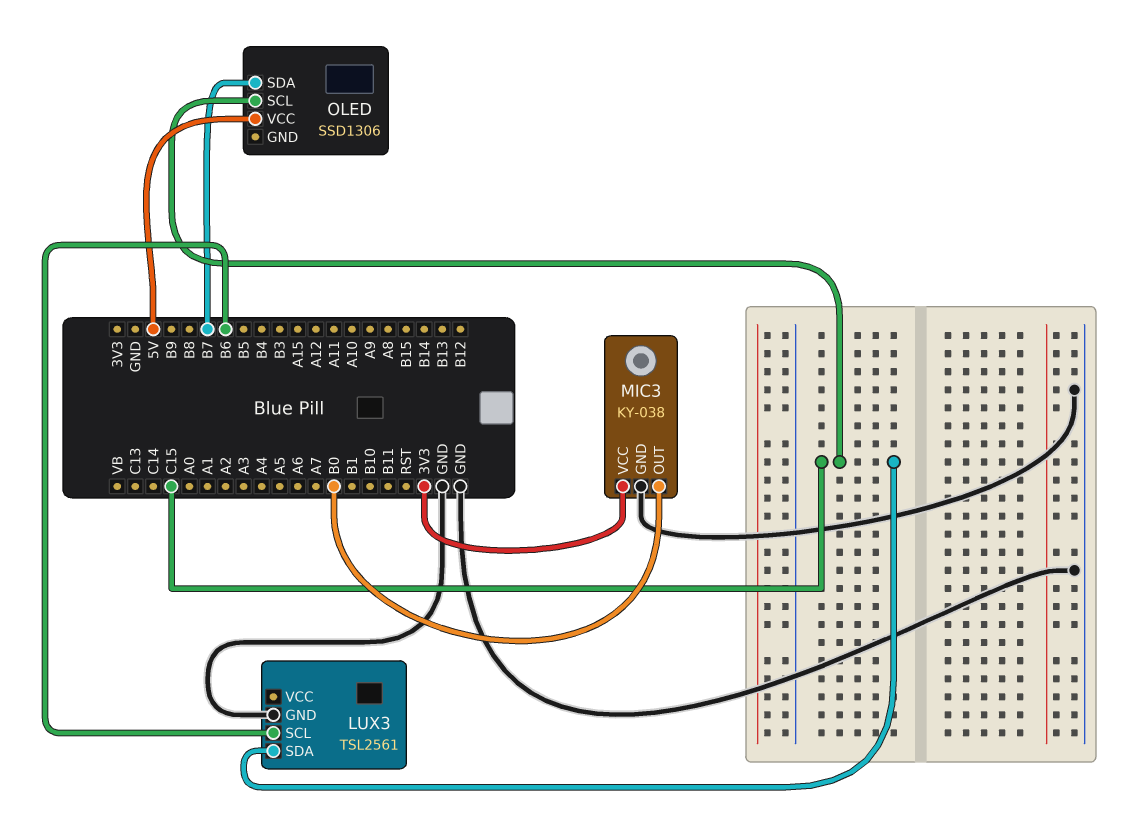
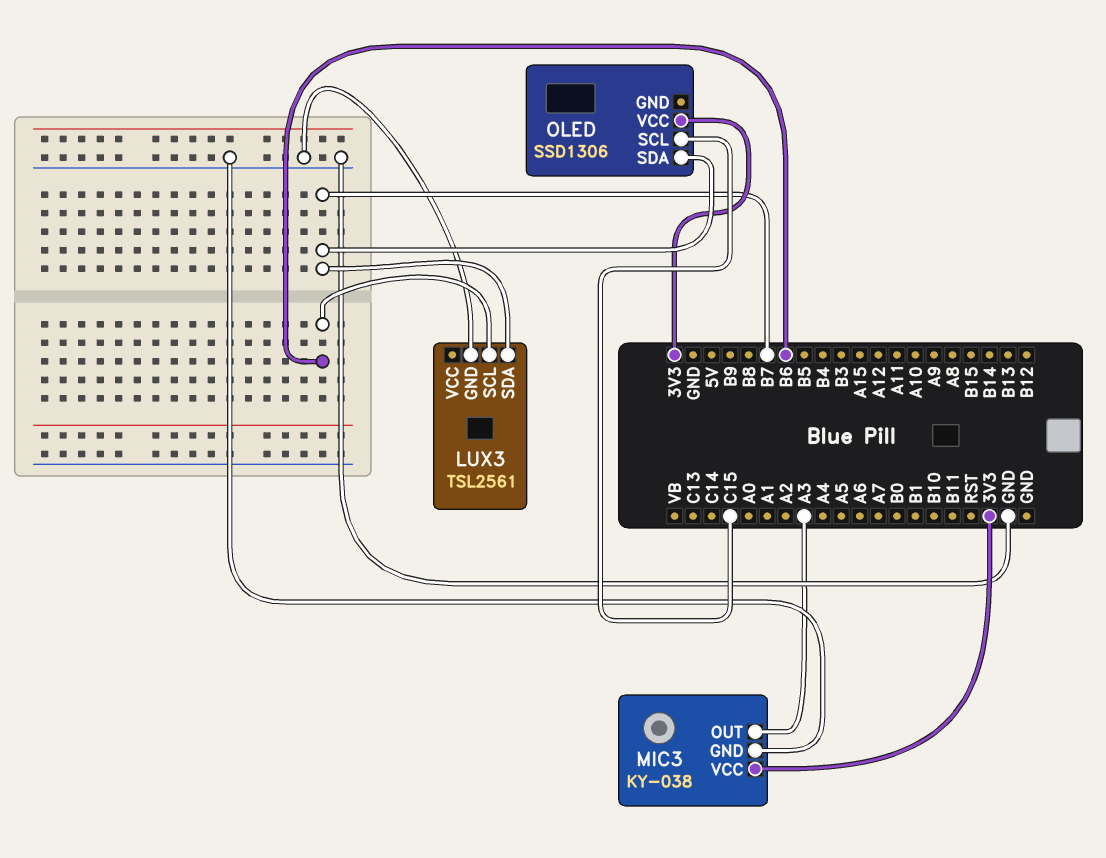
LUX3 pin SDA: C15 -> B7
MIC3 pin OUT: B0 -> A3
OLED pin VCC: 5V -> 3V3

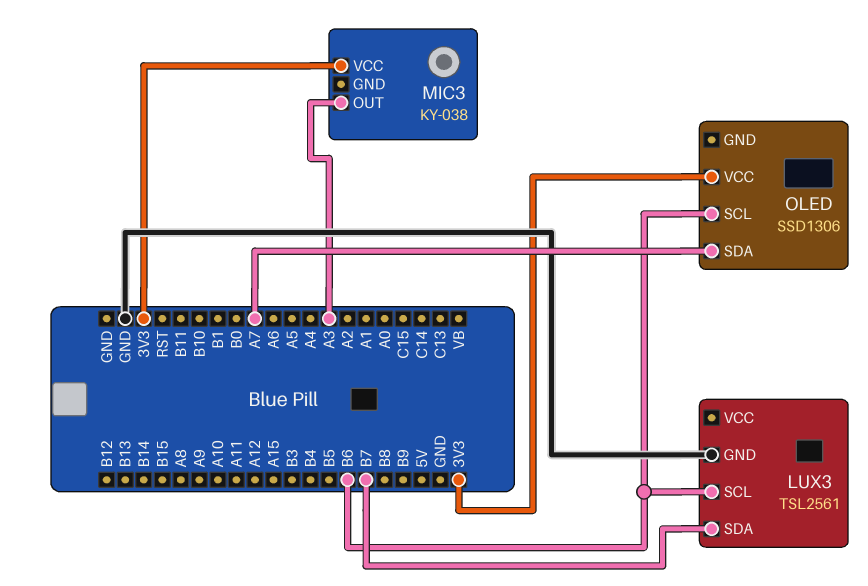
MIC3 pin GND: GND -> none
OLED pin SCL: C15 -> B6
OLED pin SDA: B7 -> A7

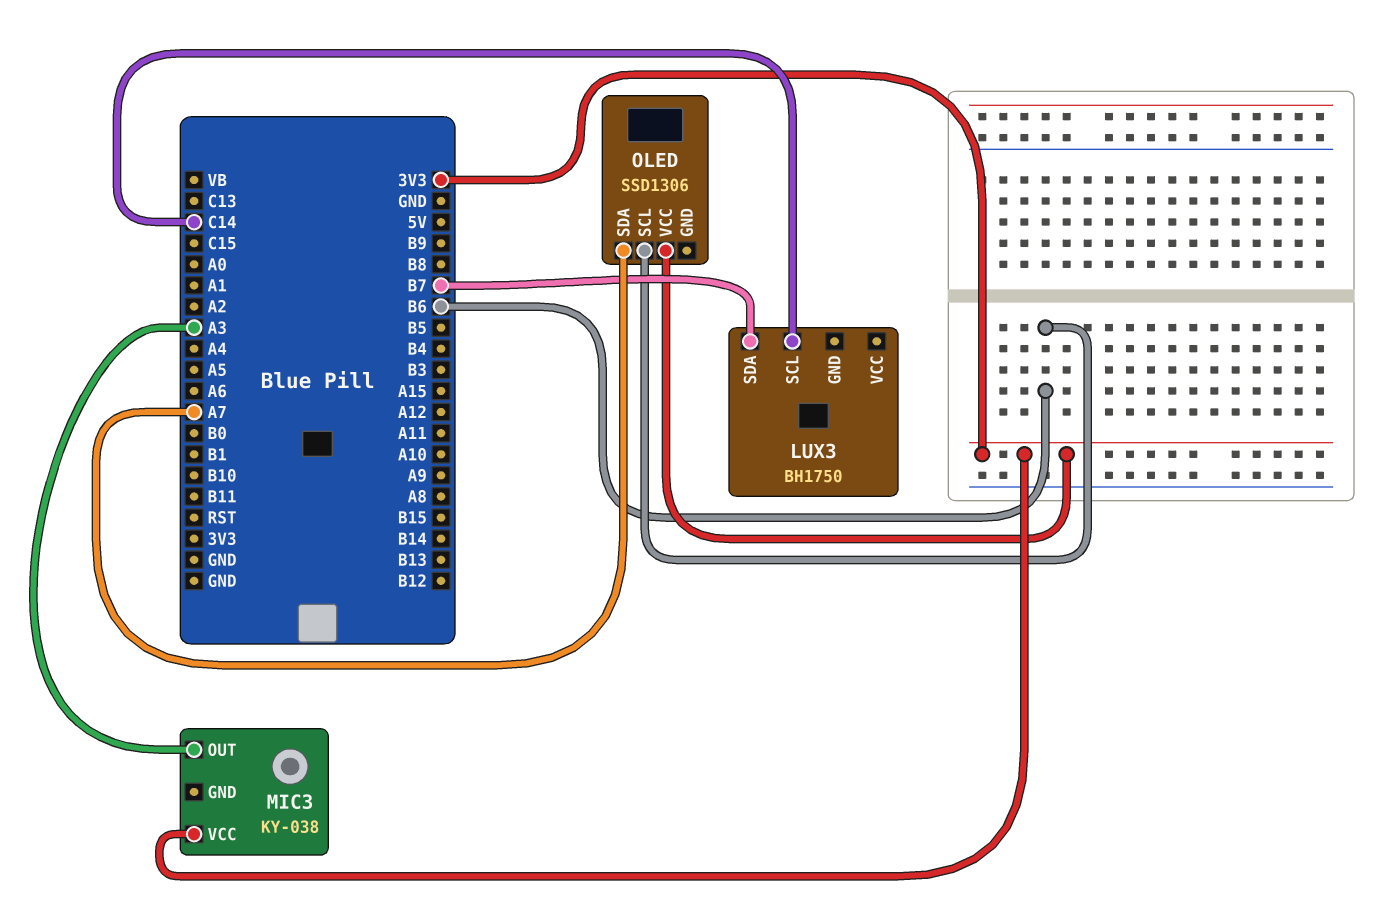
LUX3: TSL2561 -> BH1750
LUX3 pin GND: GND -> none
LUX3 pin SCL: B6 -> C14

